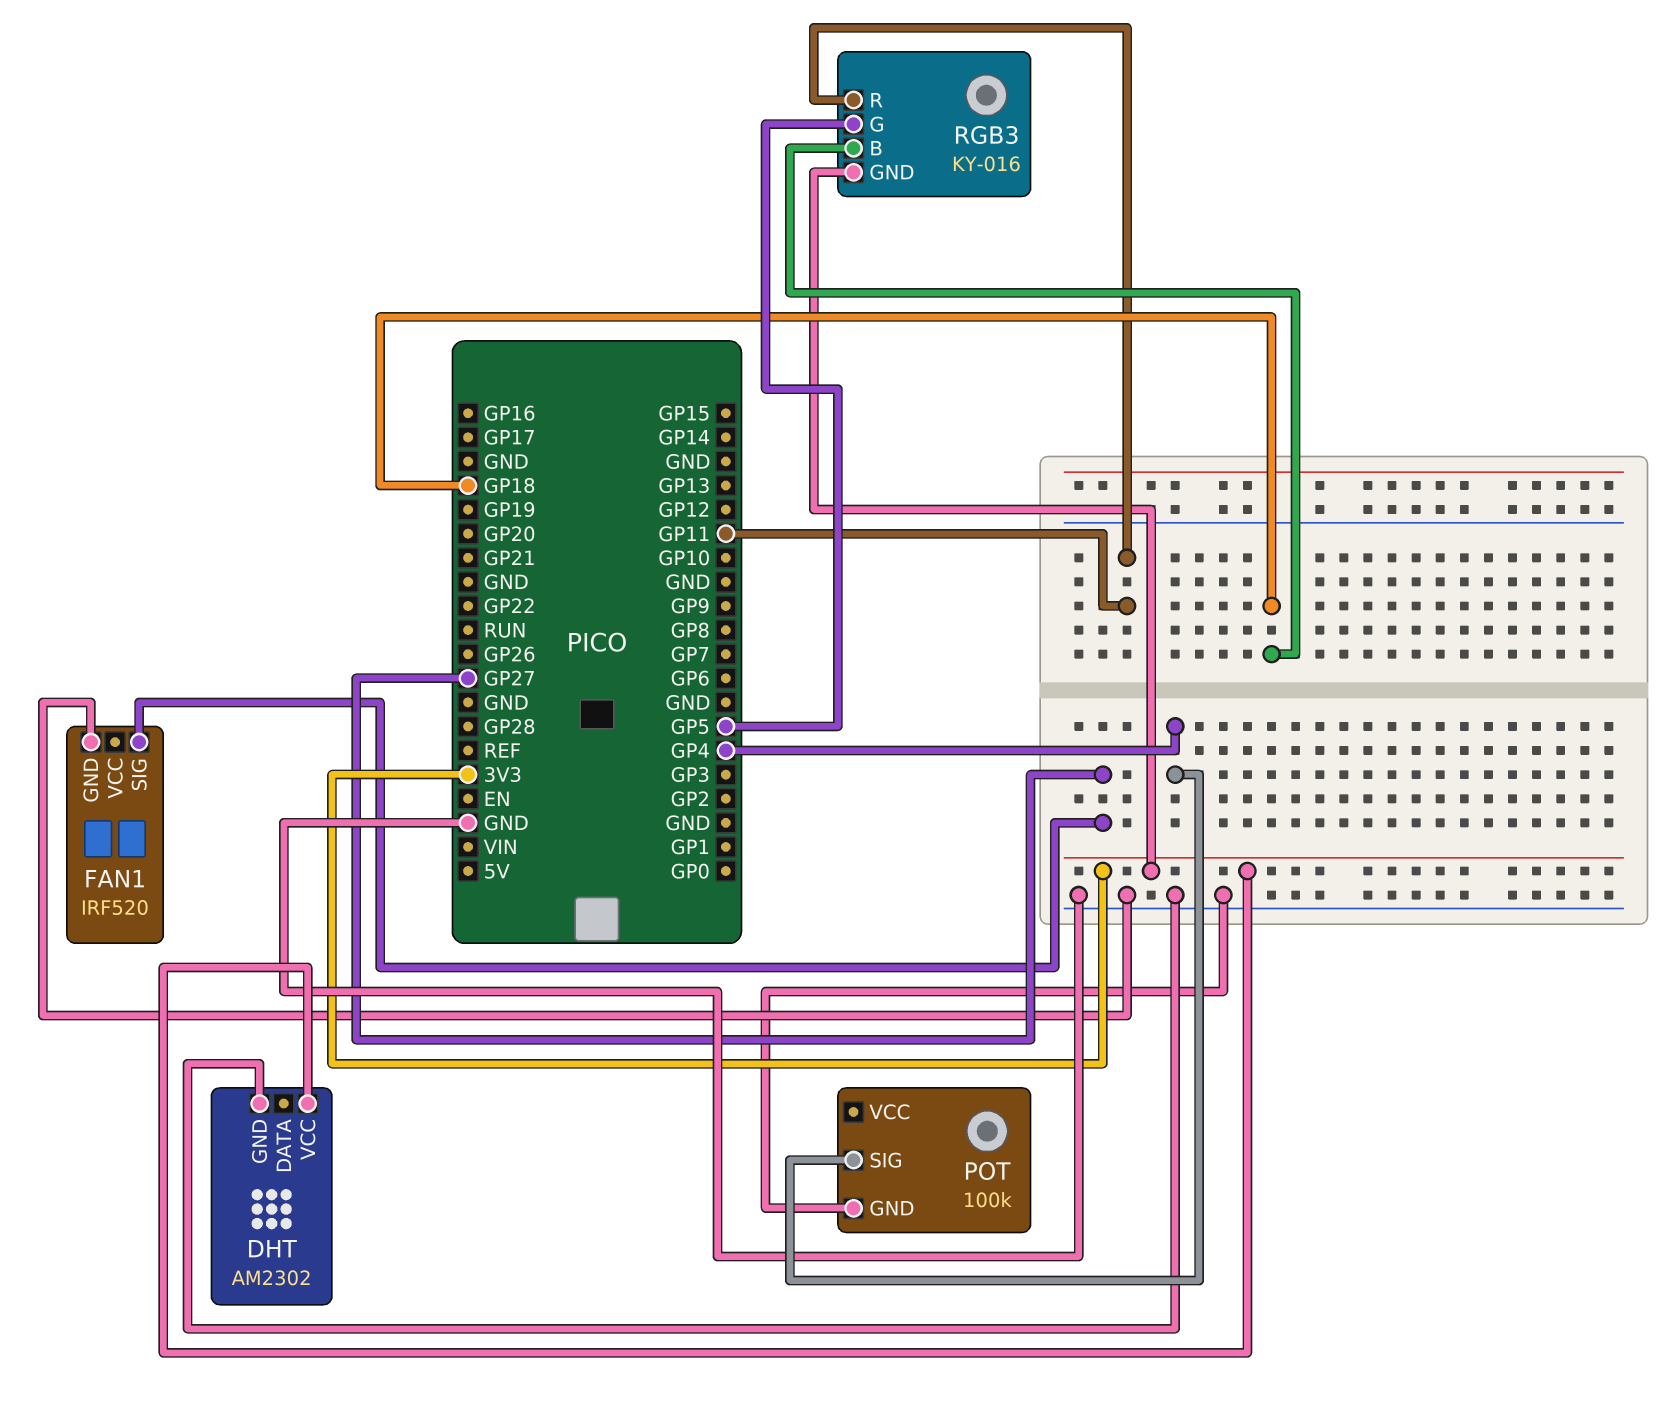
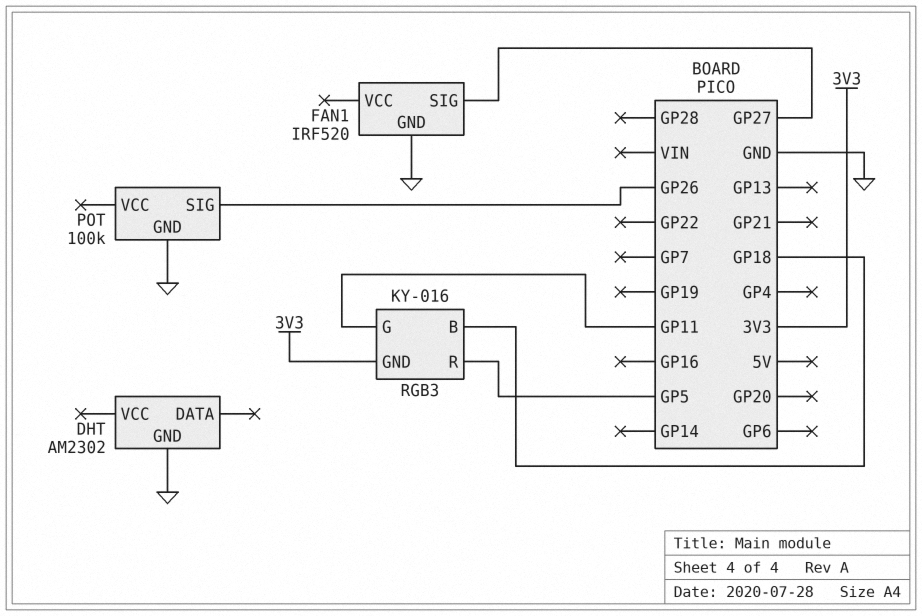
DHT pin VCC: 3V3 -> none
POT pin SIG: GP4 -> GP26
RGB3 pin G: GP5 -> GP11
RGB3 pin R: GP11 -> GP5

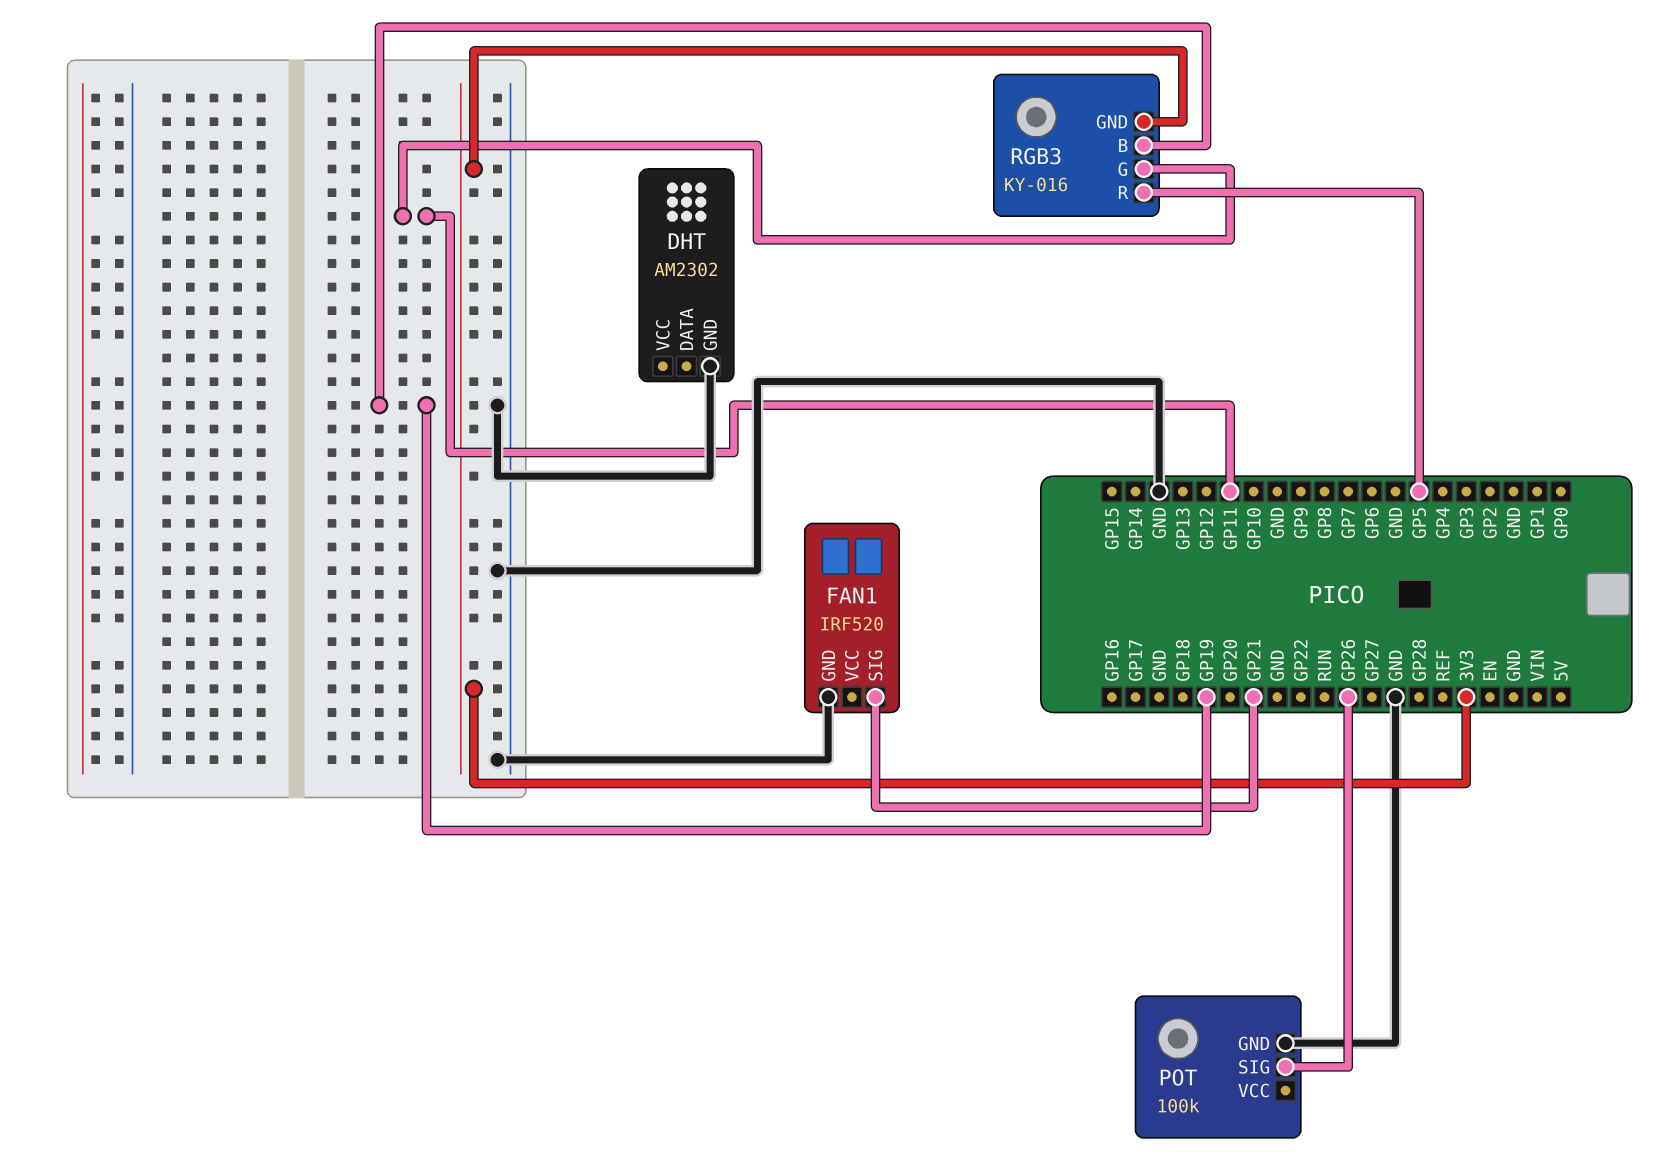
FAN1 pin SIG: GP27 -> GP21
RGB3 pin B: GP18 -> GP19

